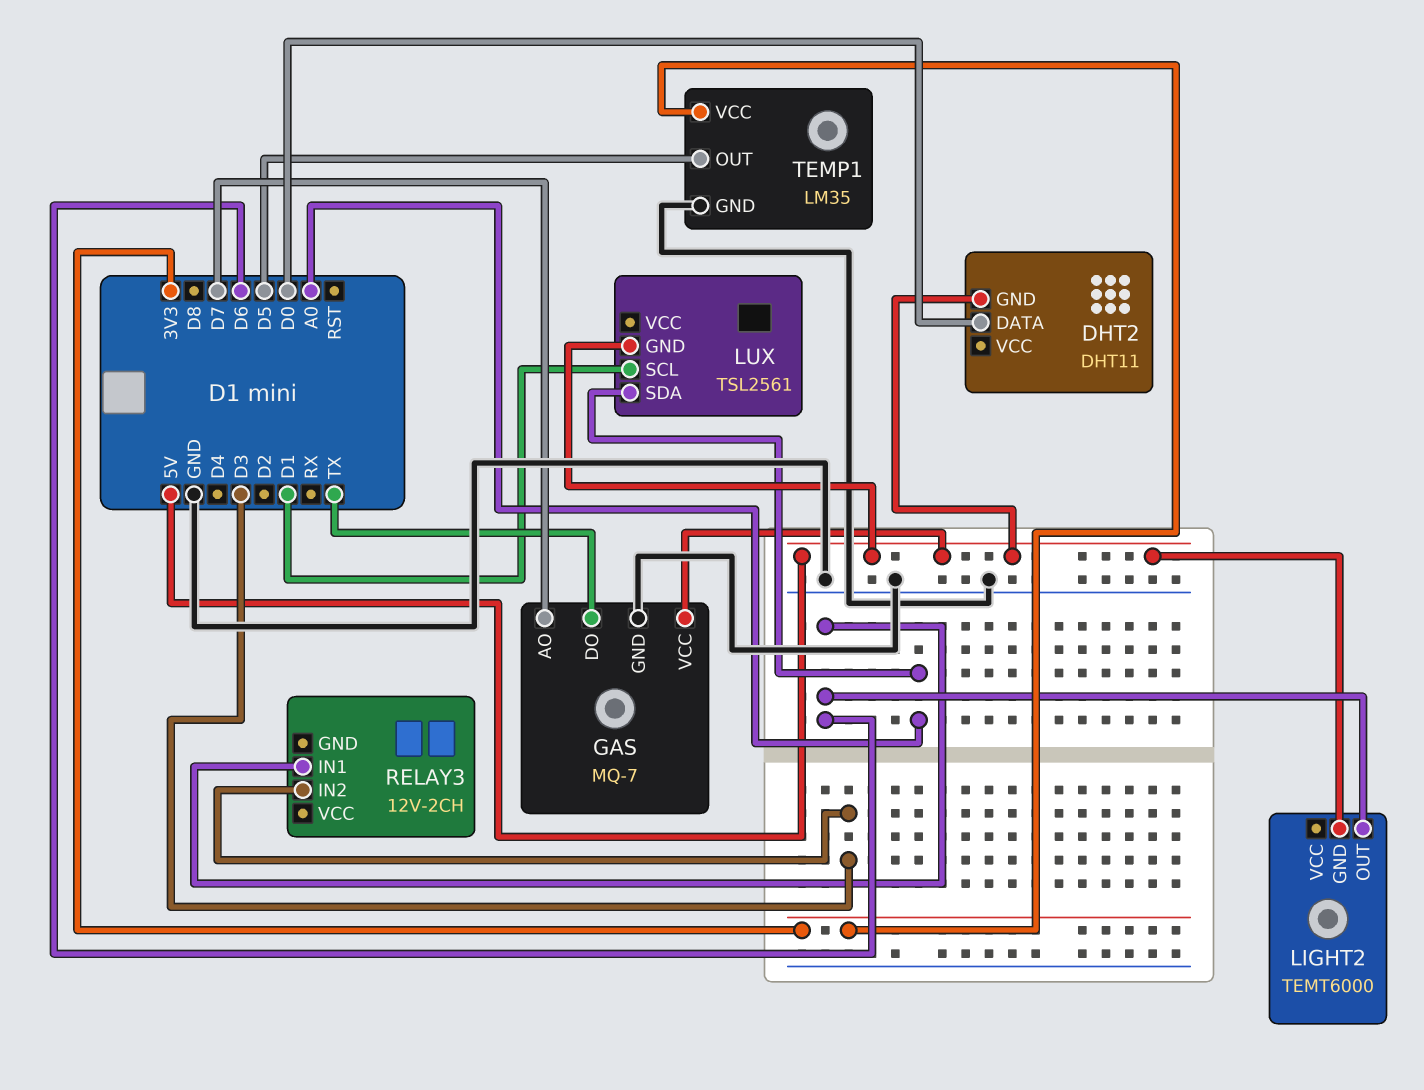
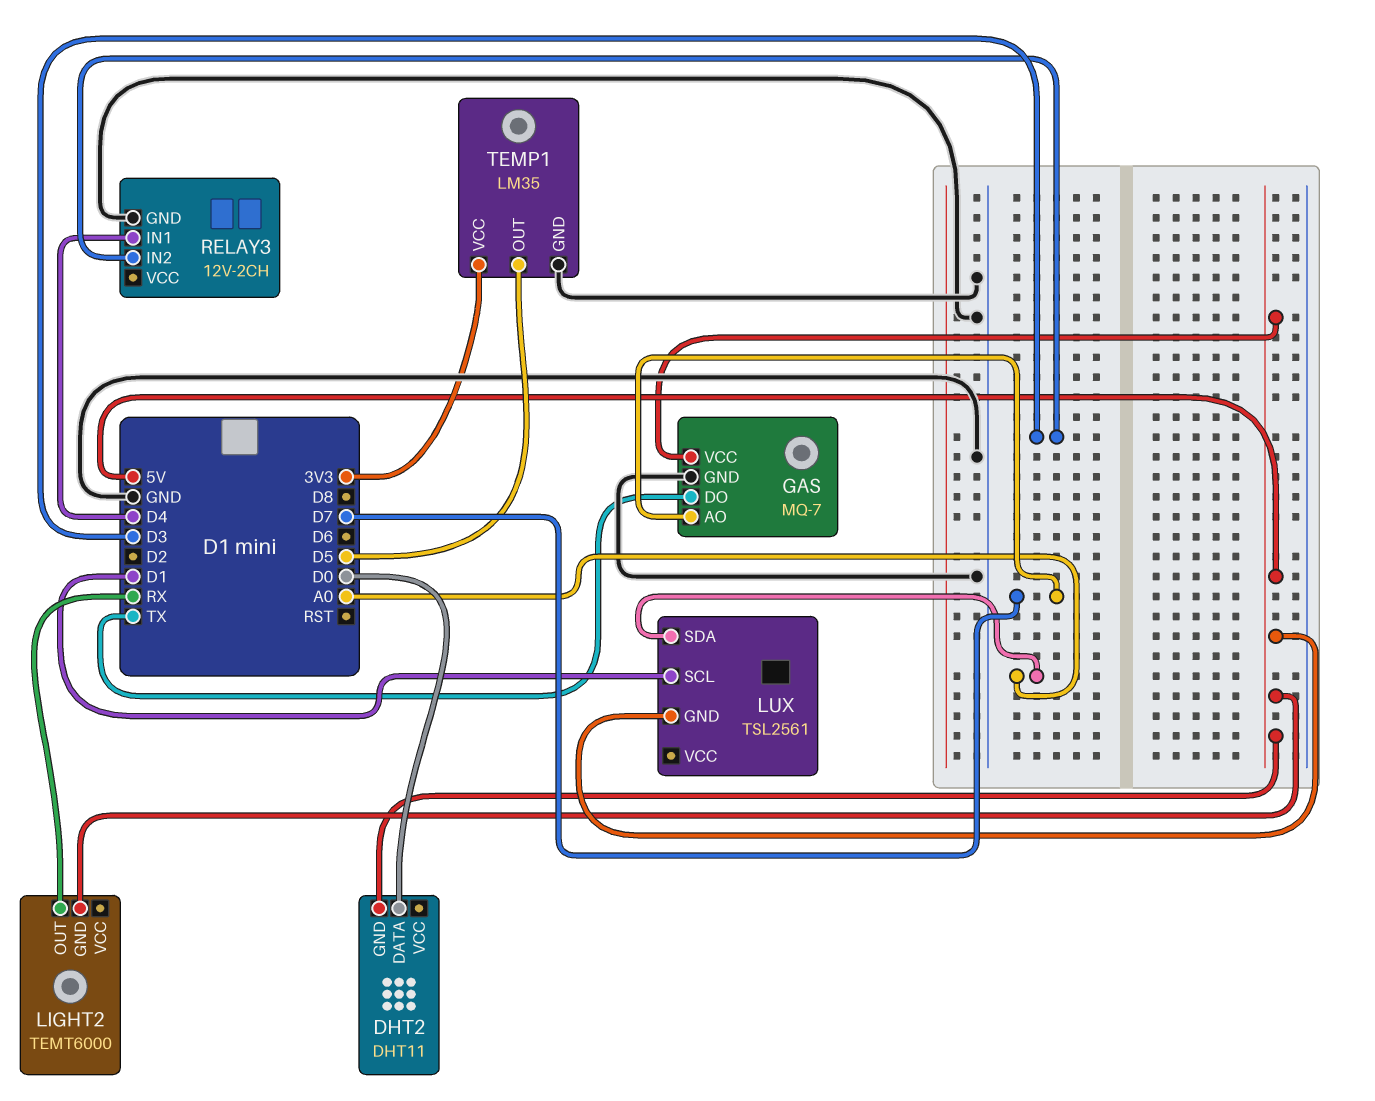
LIGHT2 pin OUT: D6 -> RX
RELAY3 pin GND: none -> GND
RELAY3 pin IN1: D6 -> D4

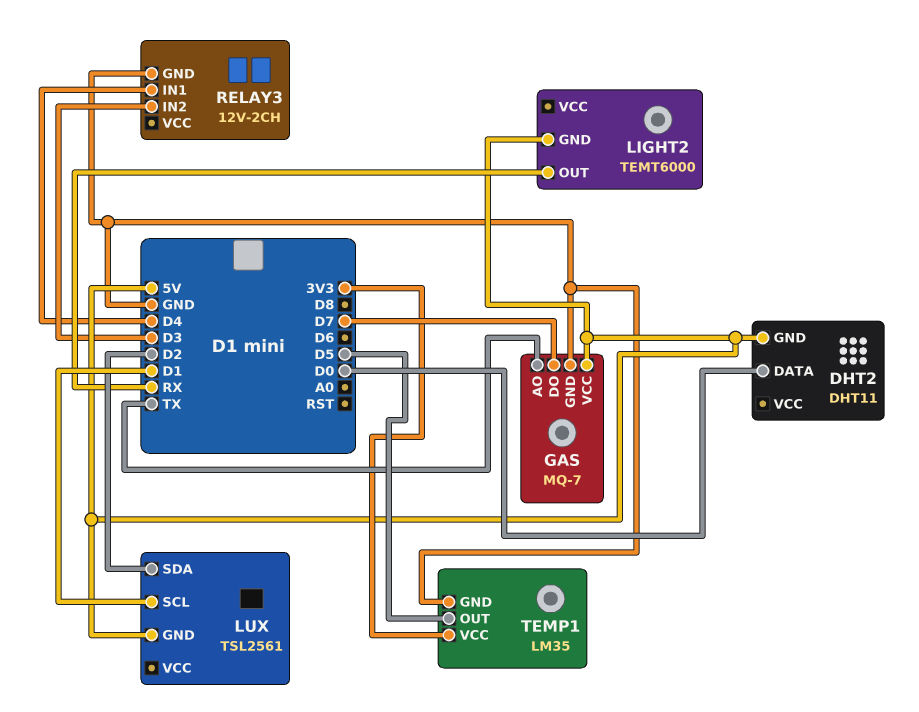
GAS pin AO: D7 -> TX
GAS pin DO: TX -> D7
LUX pin SDA: A0 -> D2

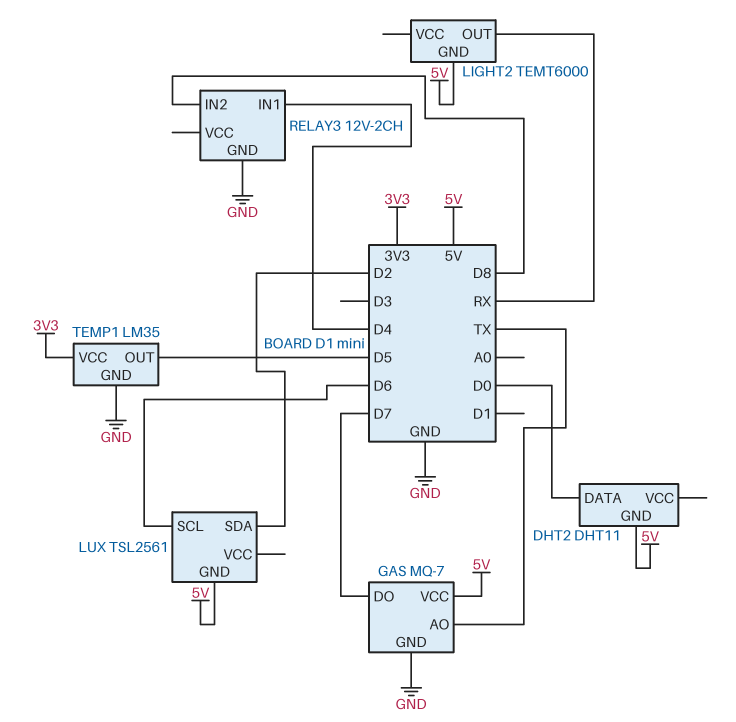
LUX pin SCL: D1 -> D6
RELAY3 pin IN2: D3 -> D8

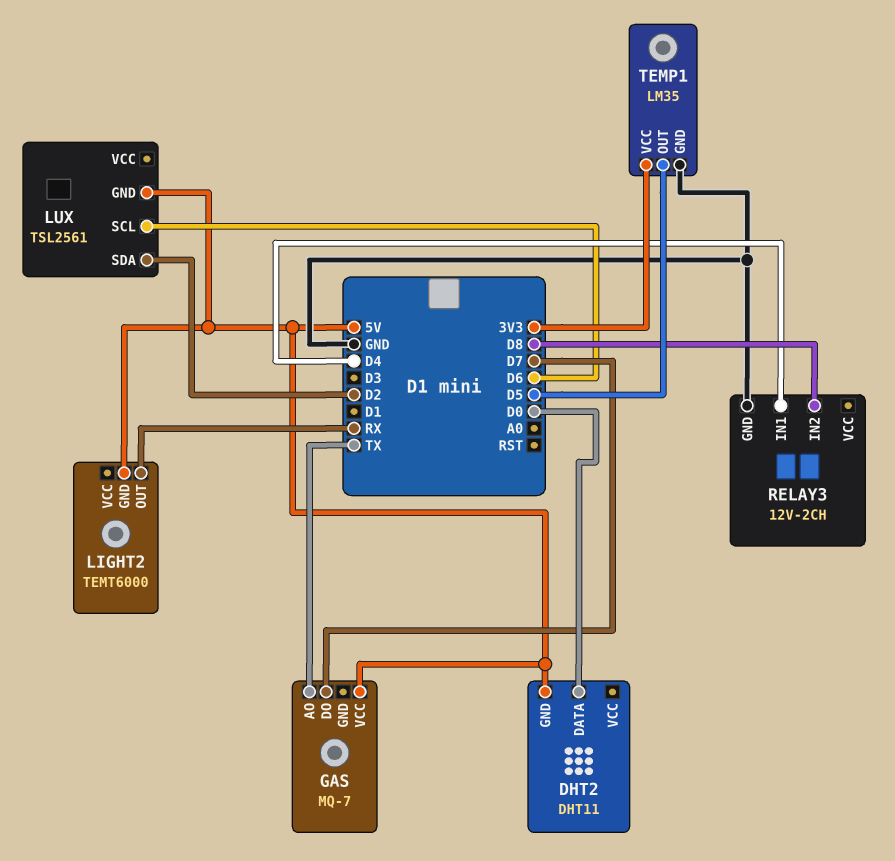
GAS pin GND: GND -> none

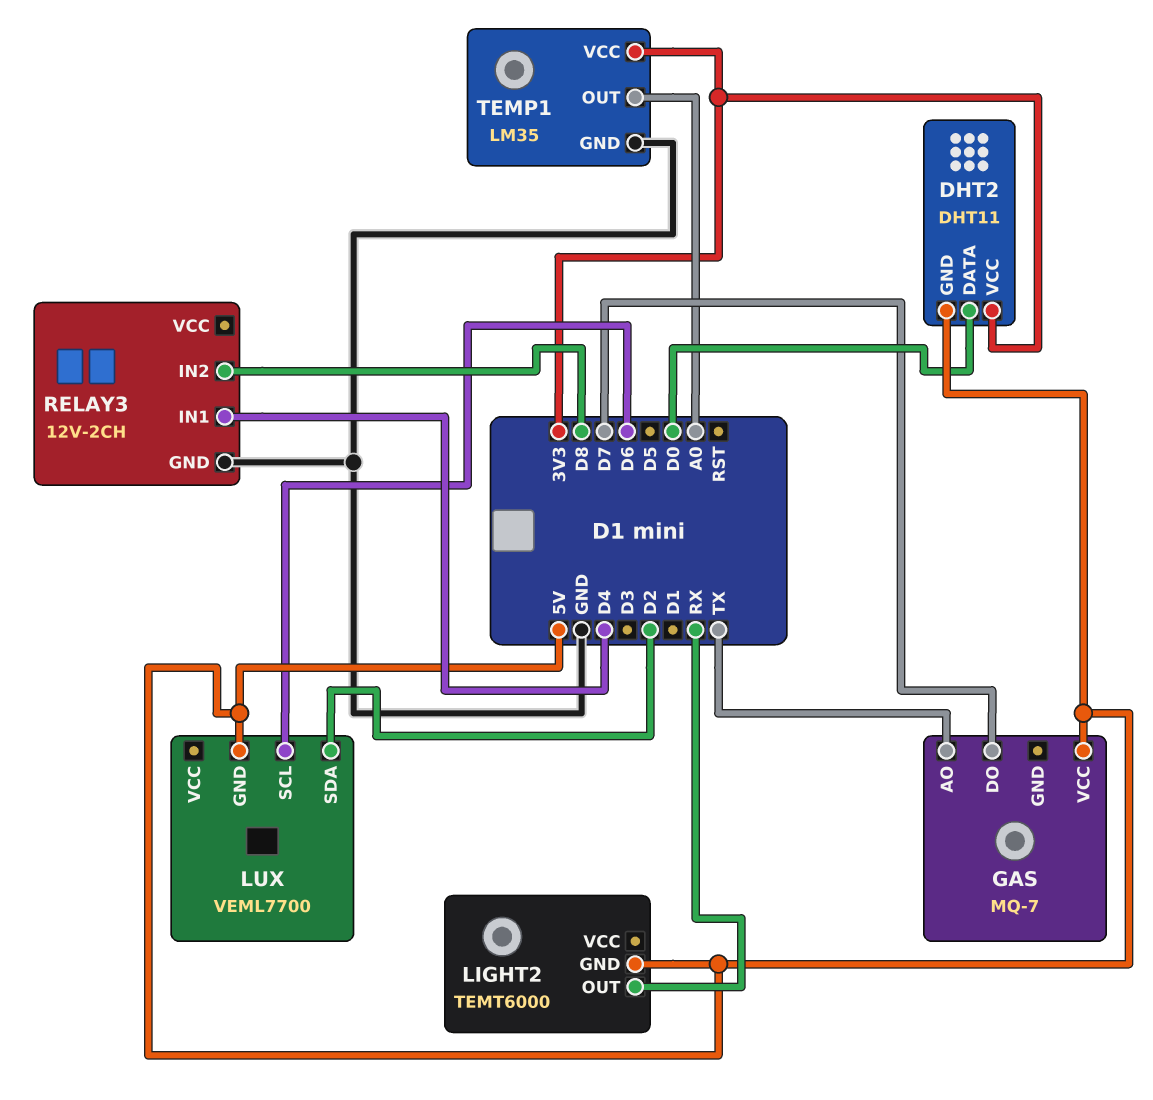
DHT2 pin VCC: none -> 3V3
LUX: TSL2561 -> VEML7700
TEMP1 pin OUT: D5 -> A0

